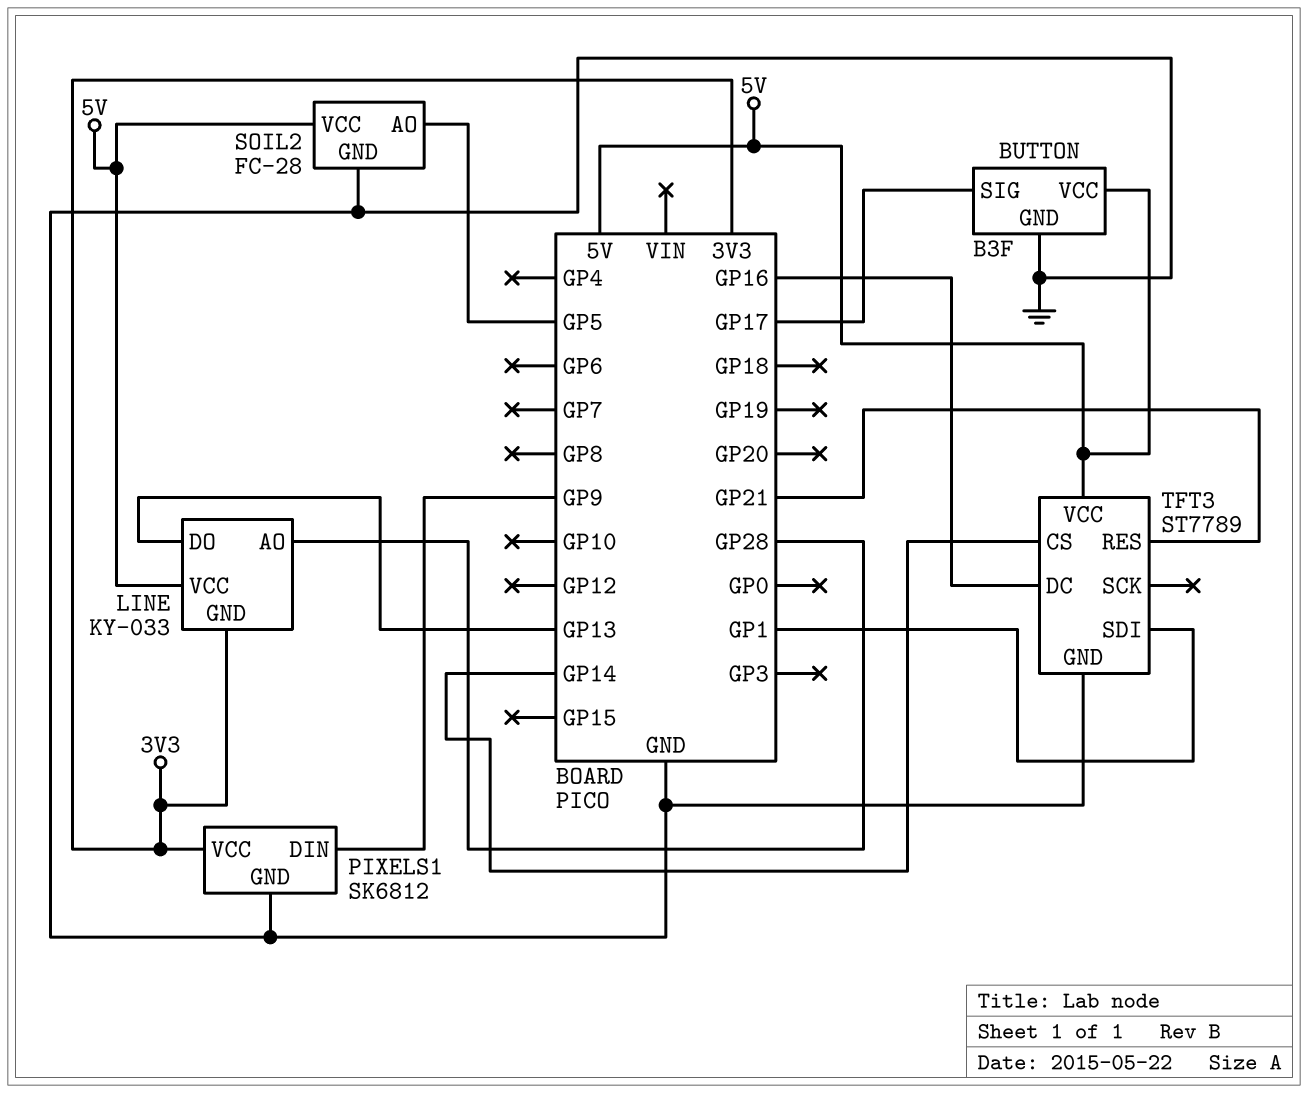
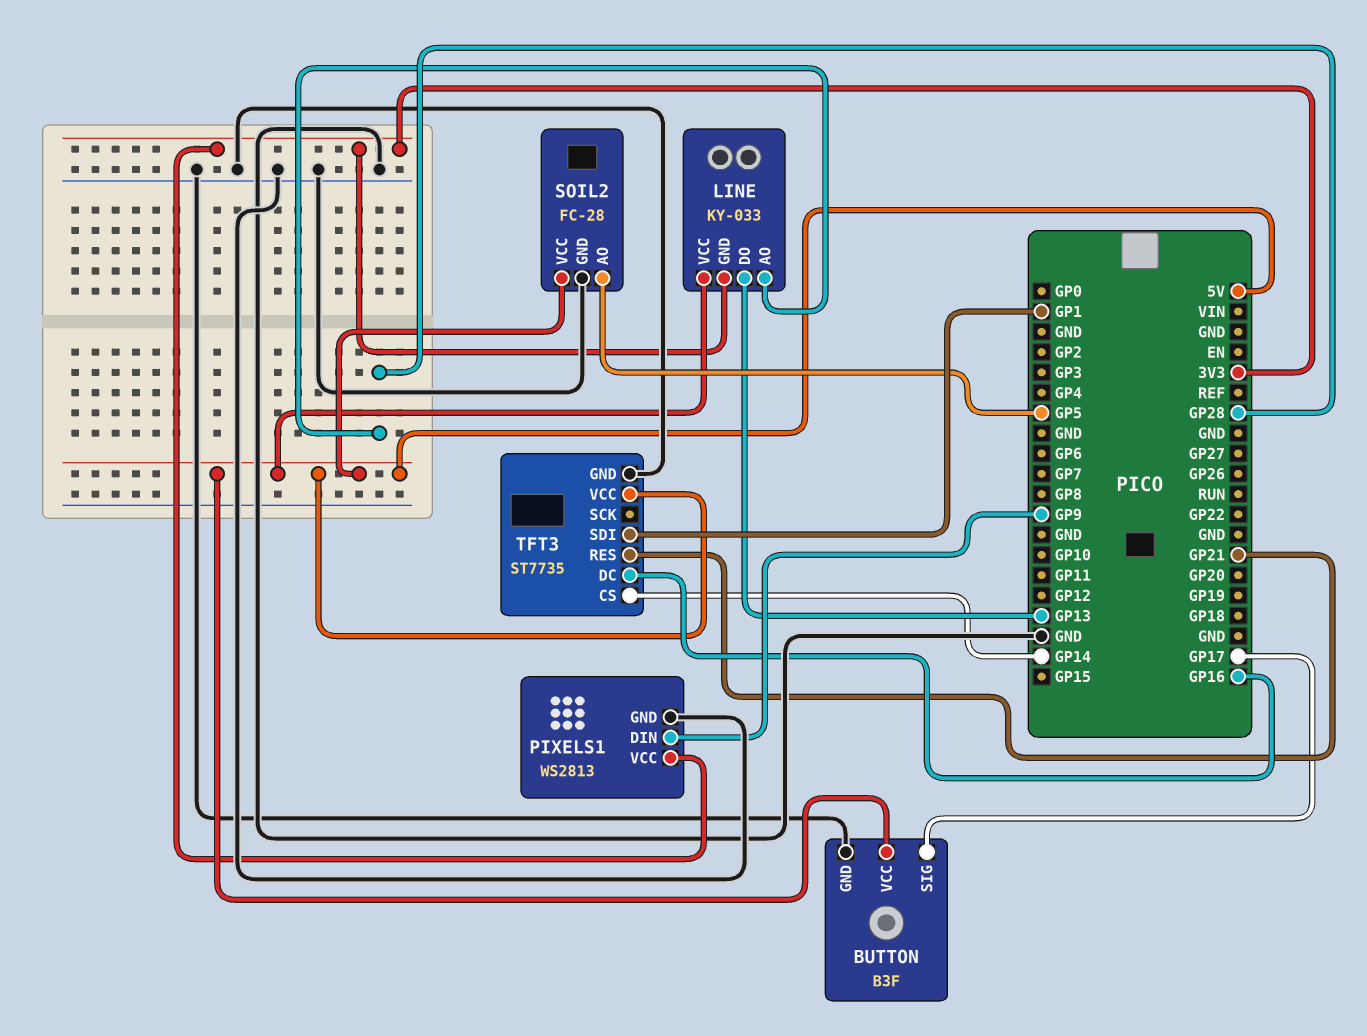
PIXELS1: SK6812 -> WS2813
TFT3: ST7789 -> ST7735

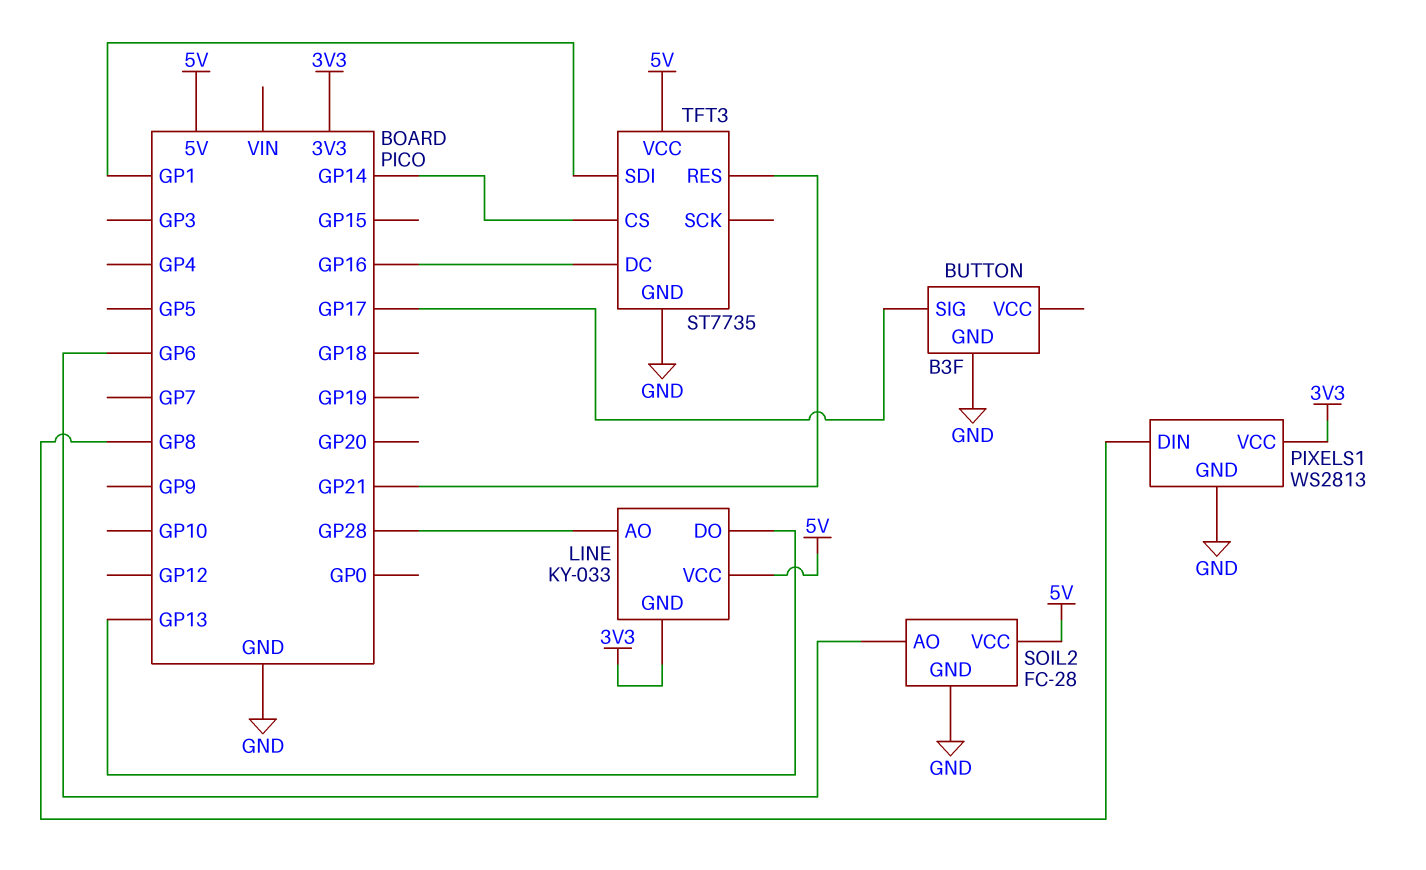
BUTTON pin VCC: 5V -> none
PIXELS1 pin DIN: GP9 -> GP8
SOIL2 pin AO: GP5 -> GP6

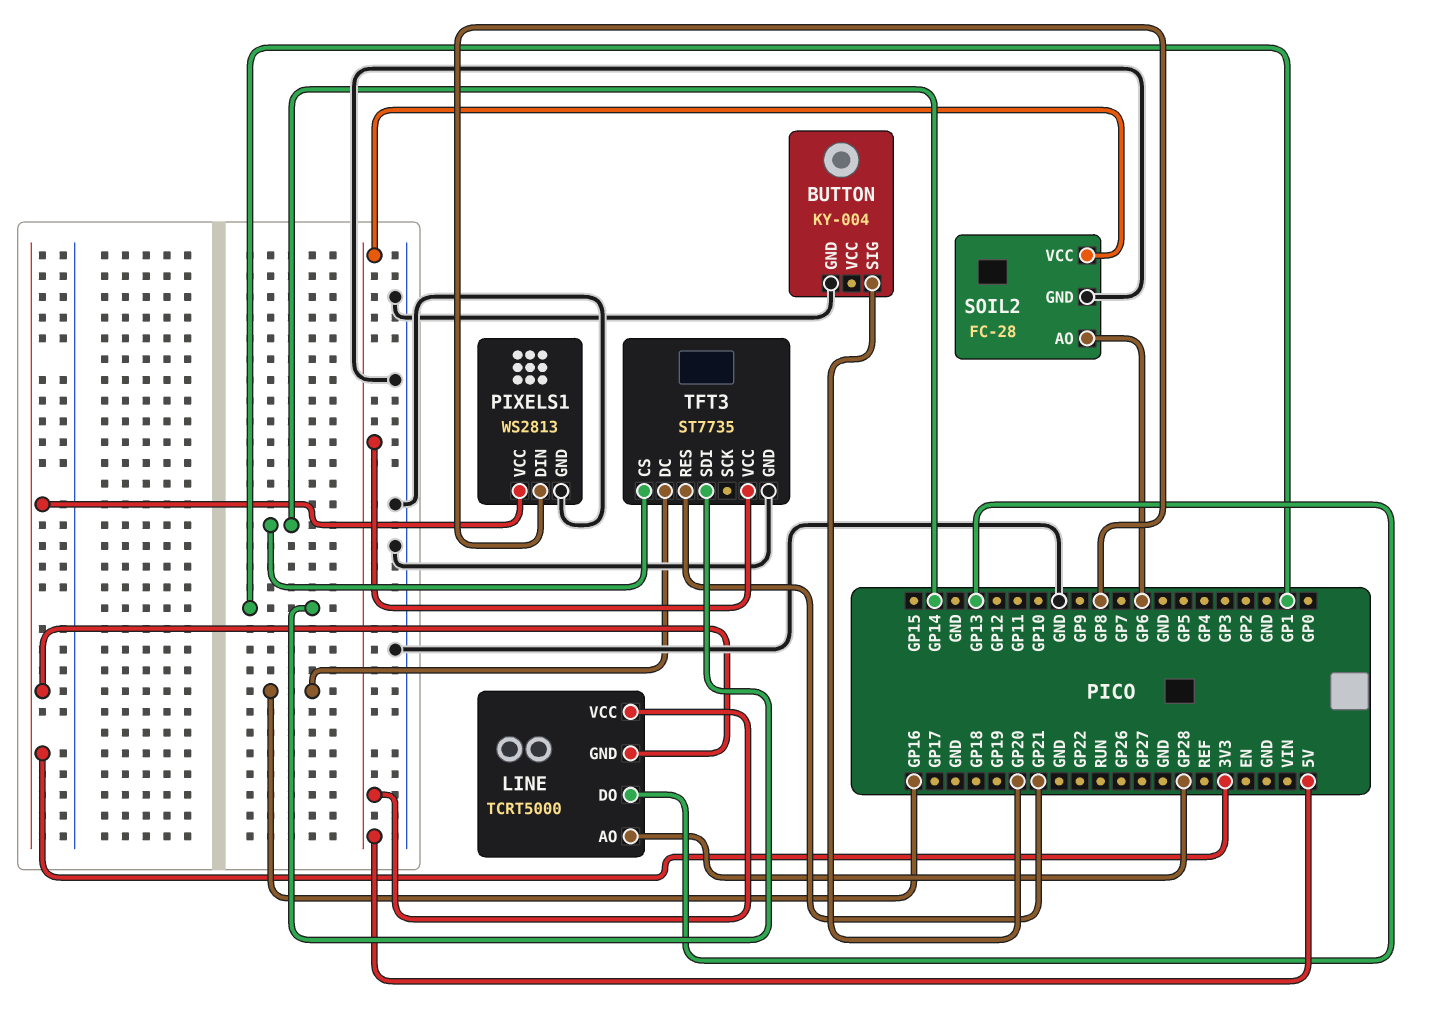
BUTTON: B3F -> KY-004
BUTTON pin SIG: GP17 -> GP20
LINE: KY-033 -> TCRT5000

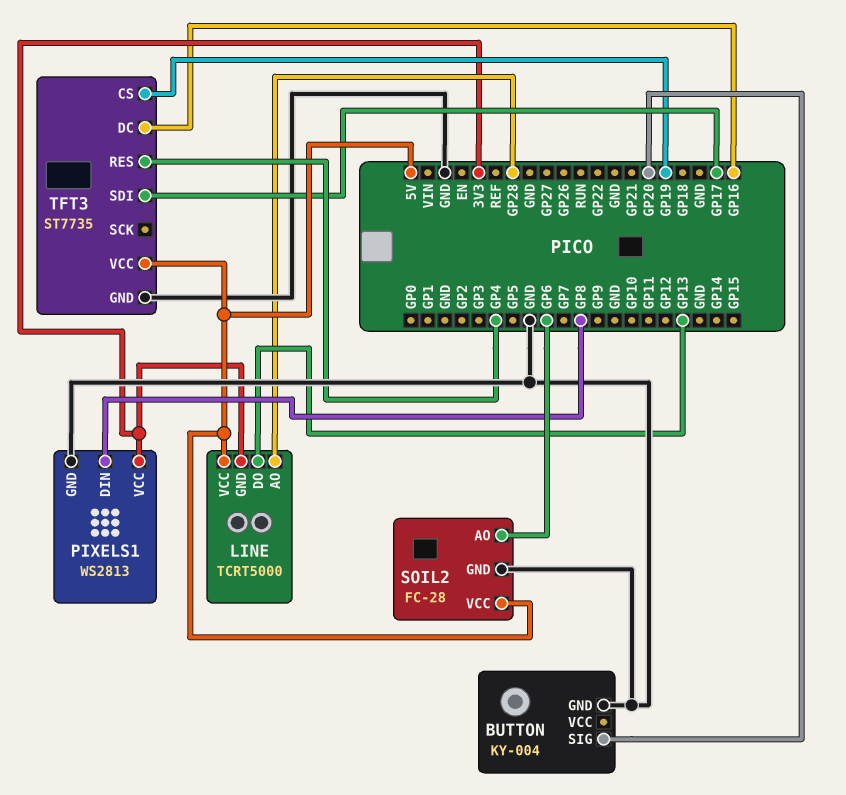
TFT3 pin CS: GP14 -> GP19
TFT3 pin RES: GP21 -> GP4
TFT3 pin SDI: GP1 -> GP17

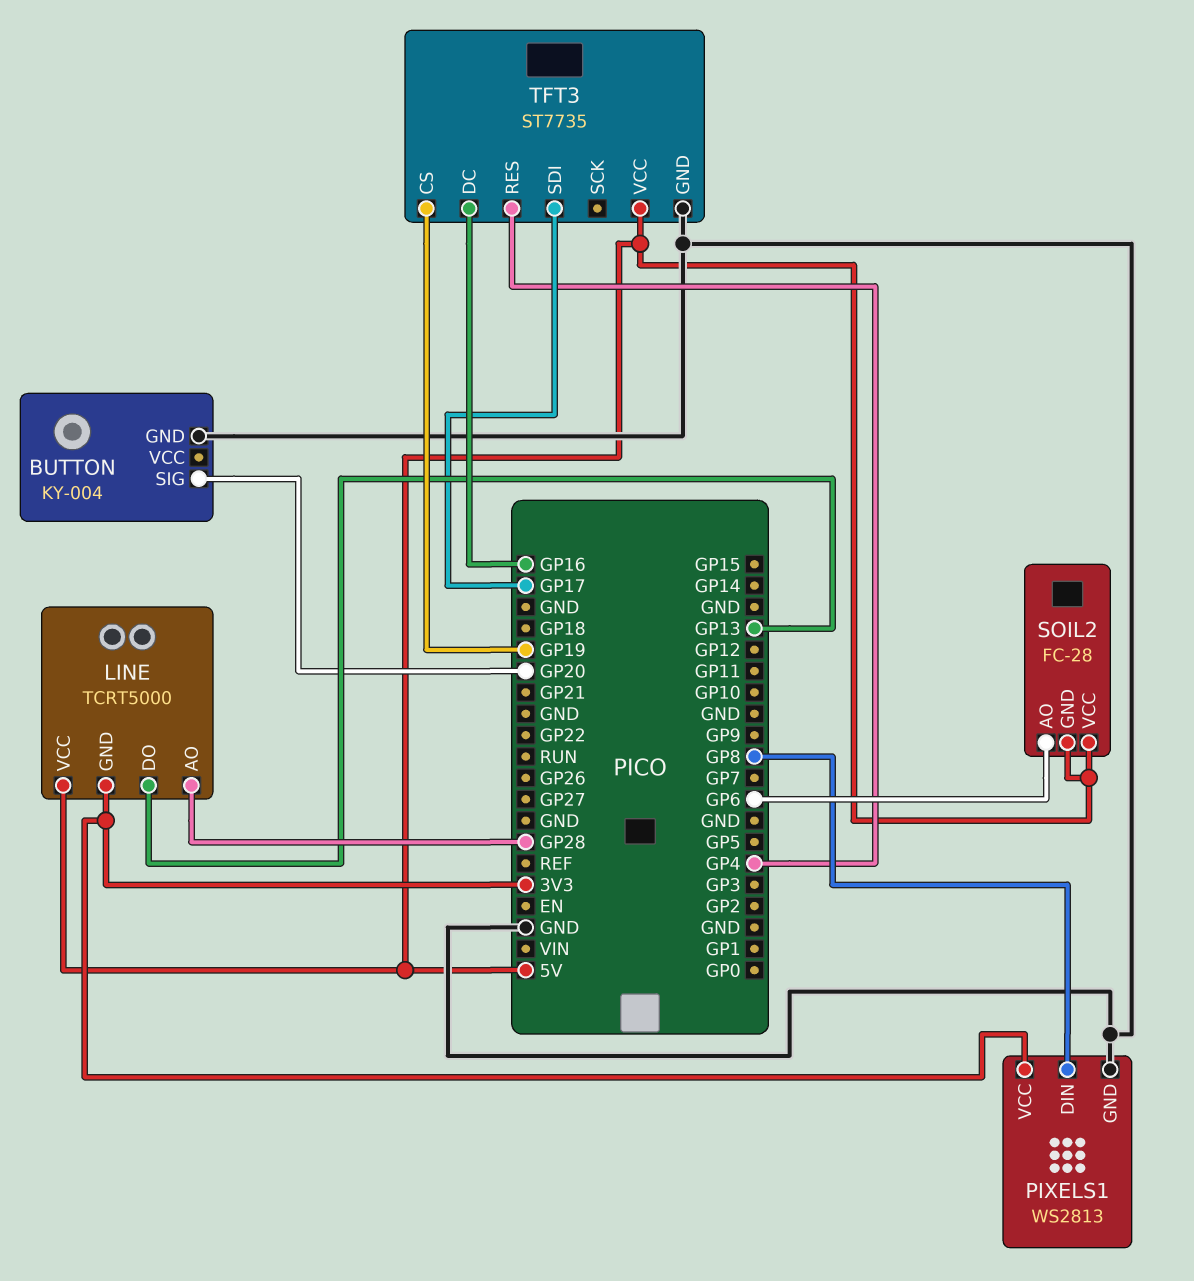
SOIL2 pin GND: GND -> 5V

